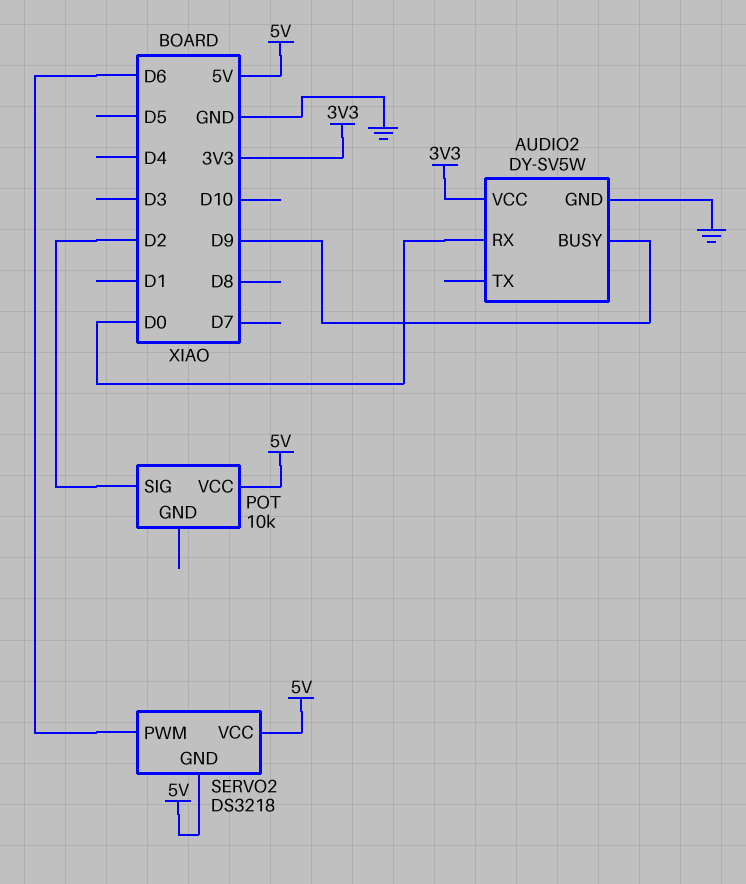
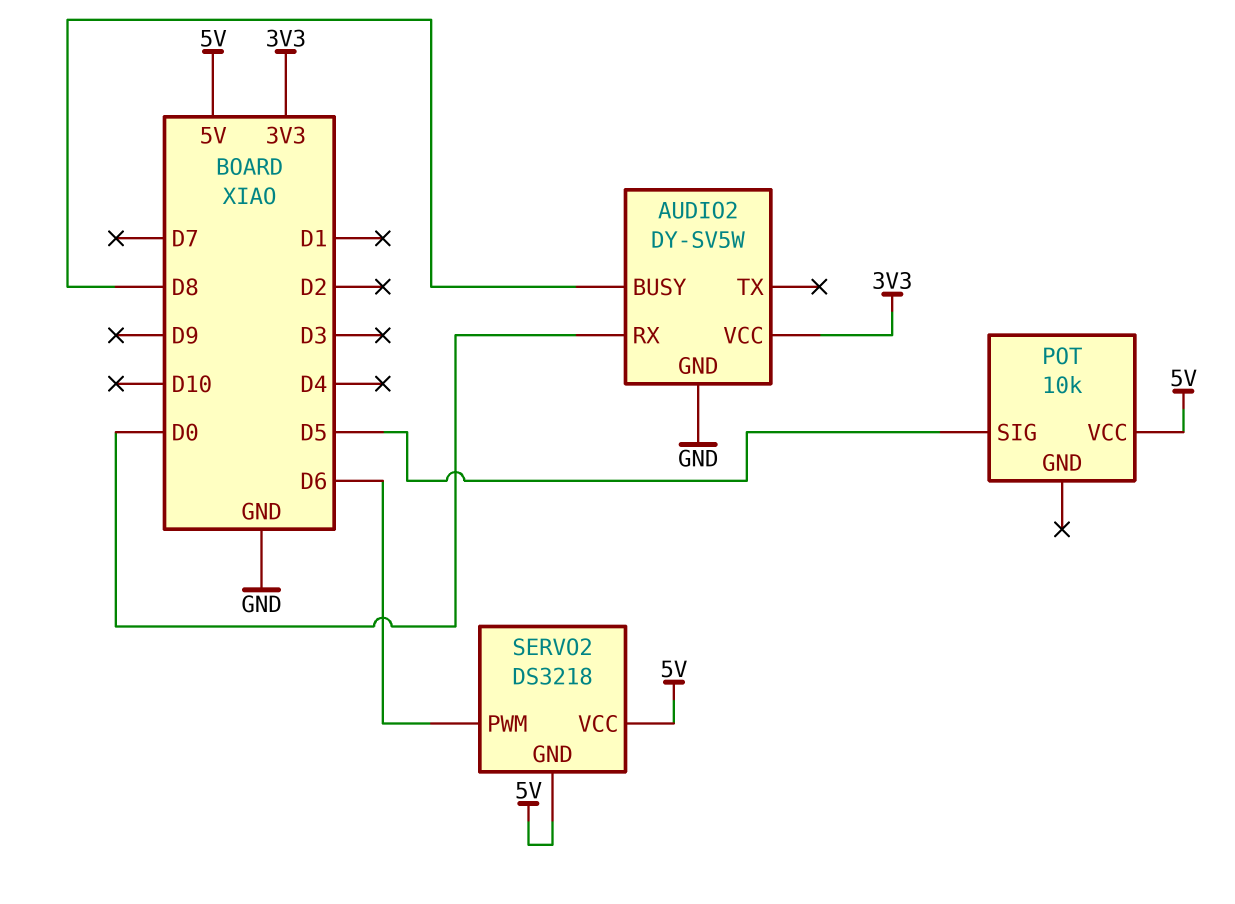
AUDIO2 pin BUSY: D9 -> D8
POT pin SIG: D2 -> D5

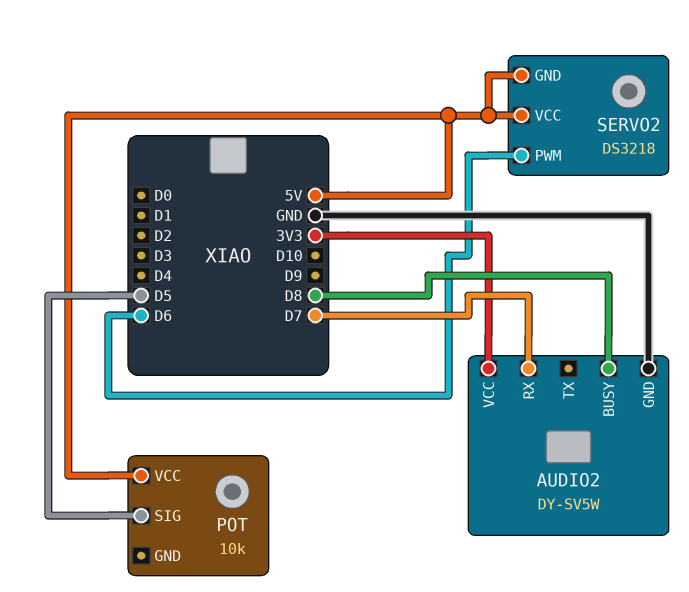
AUDIO2 pin RX: D0 -> D7

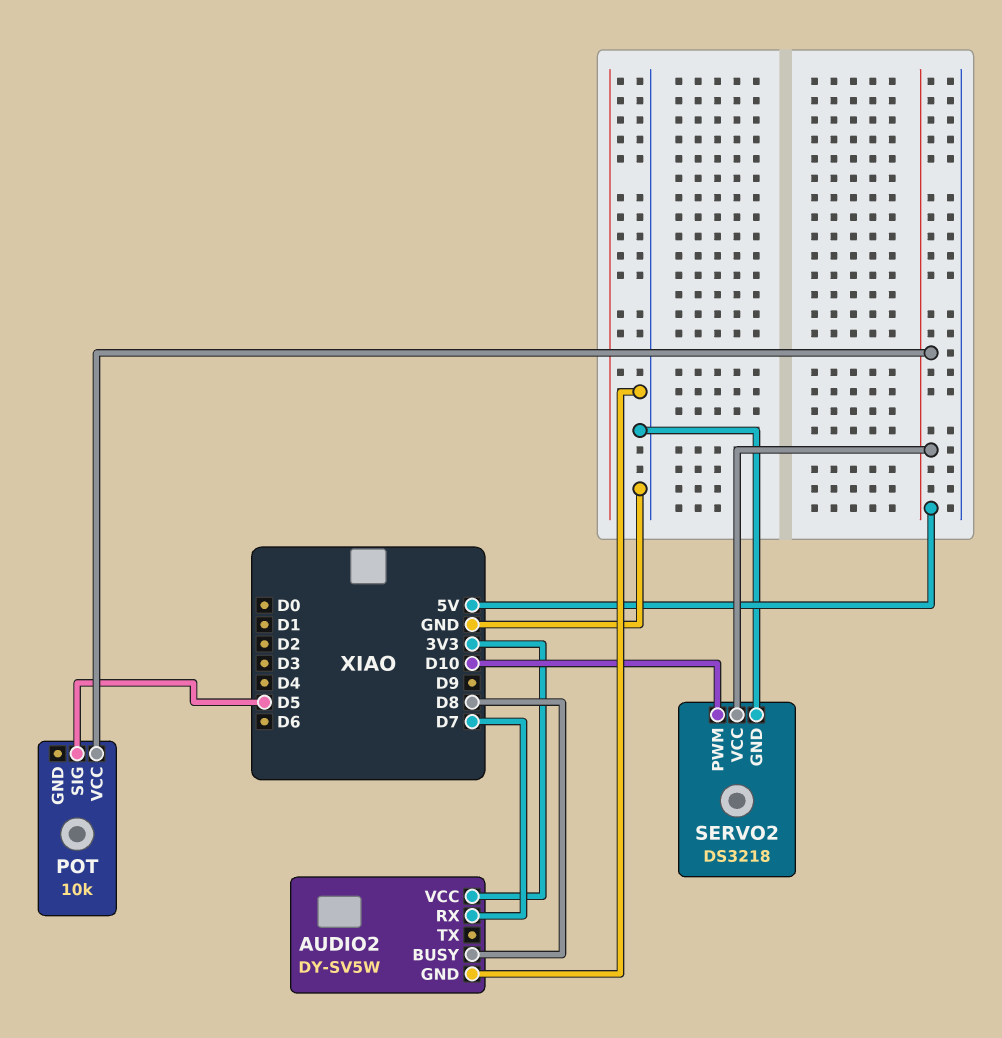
SERVO2 pin GND: 5V -> GND
SERVO2 pin PWM: D6 -> D10

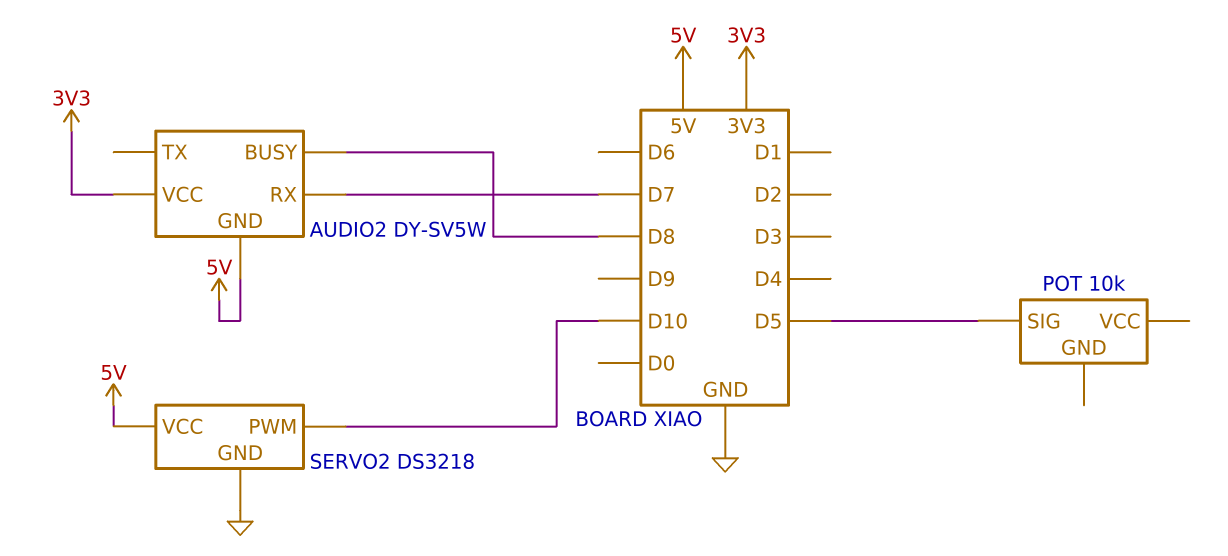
AUDIO2 pin GND: GND -> 5V
POT pin VCC: 5V -> none

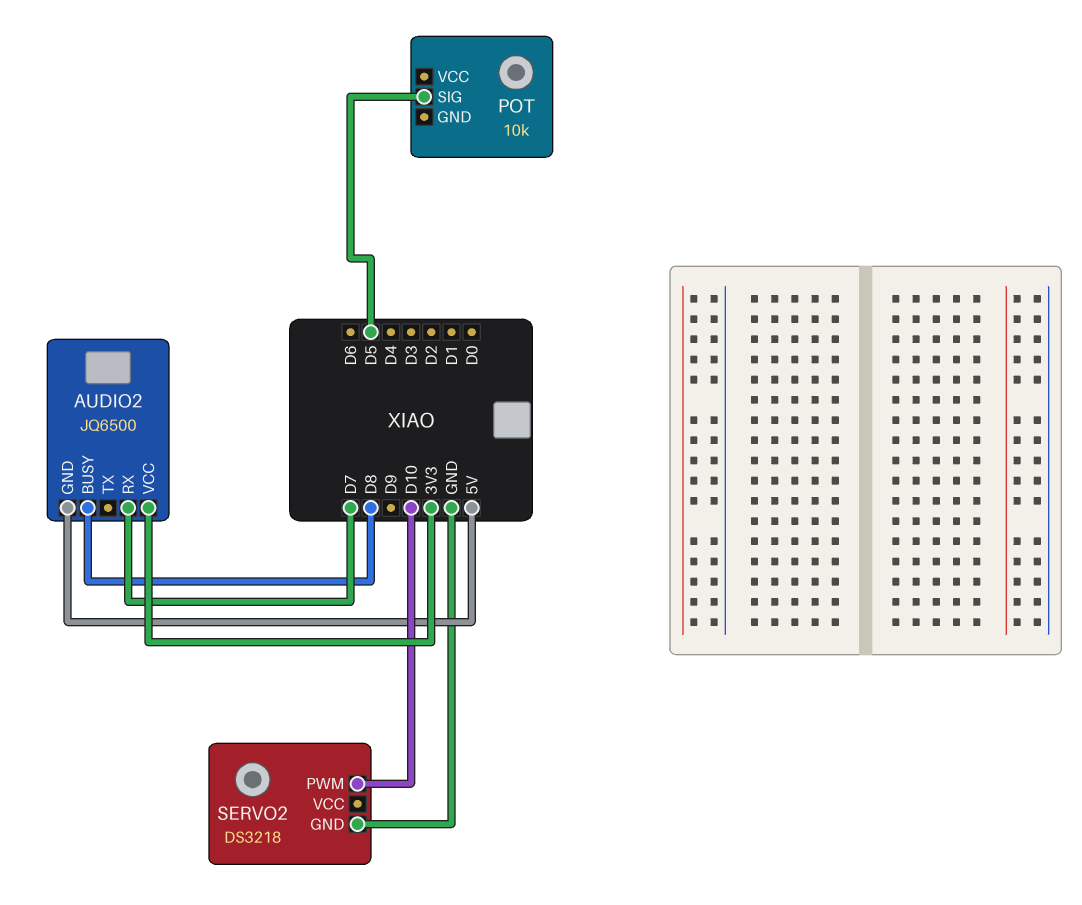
AUDIO2: DY-SV5W -> JQ6500
SERVO2 pin VCC: 5V -> none

